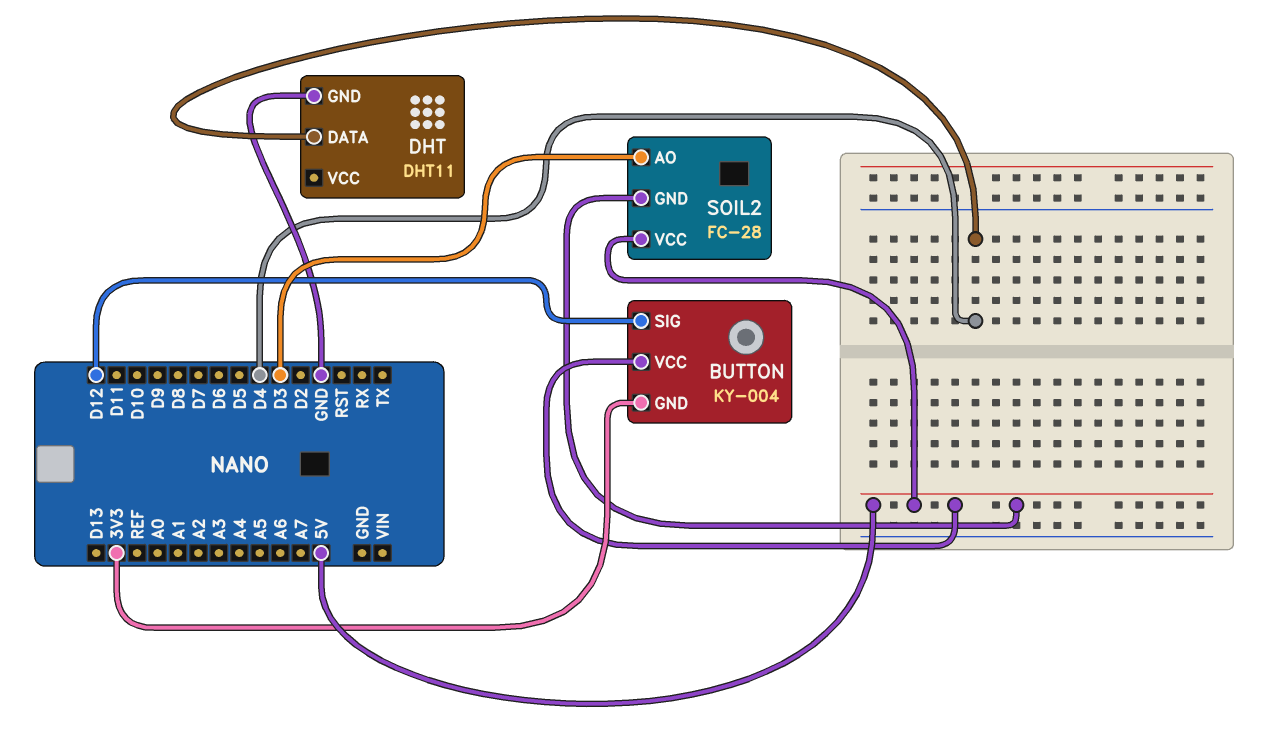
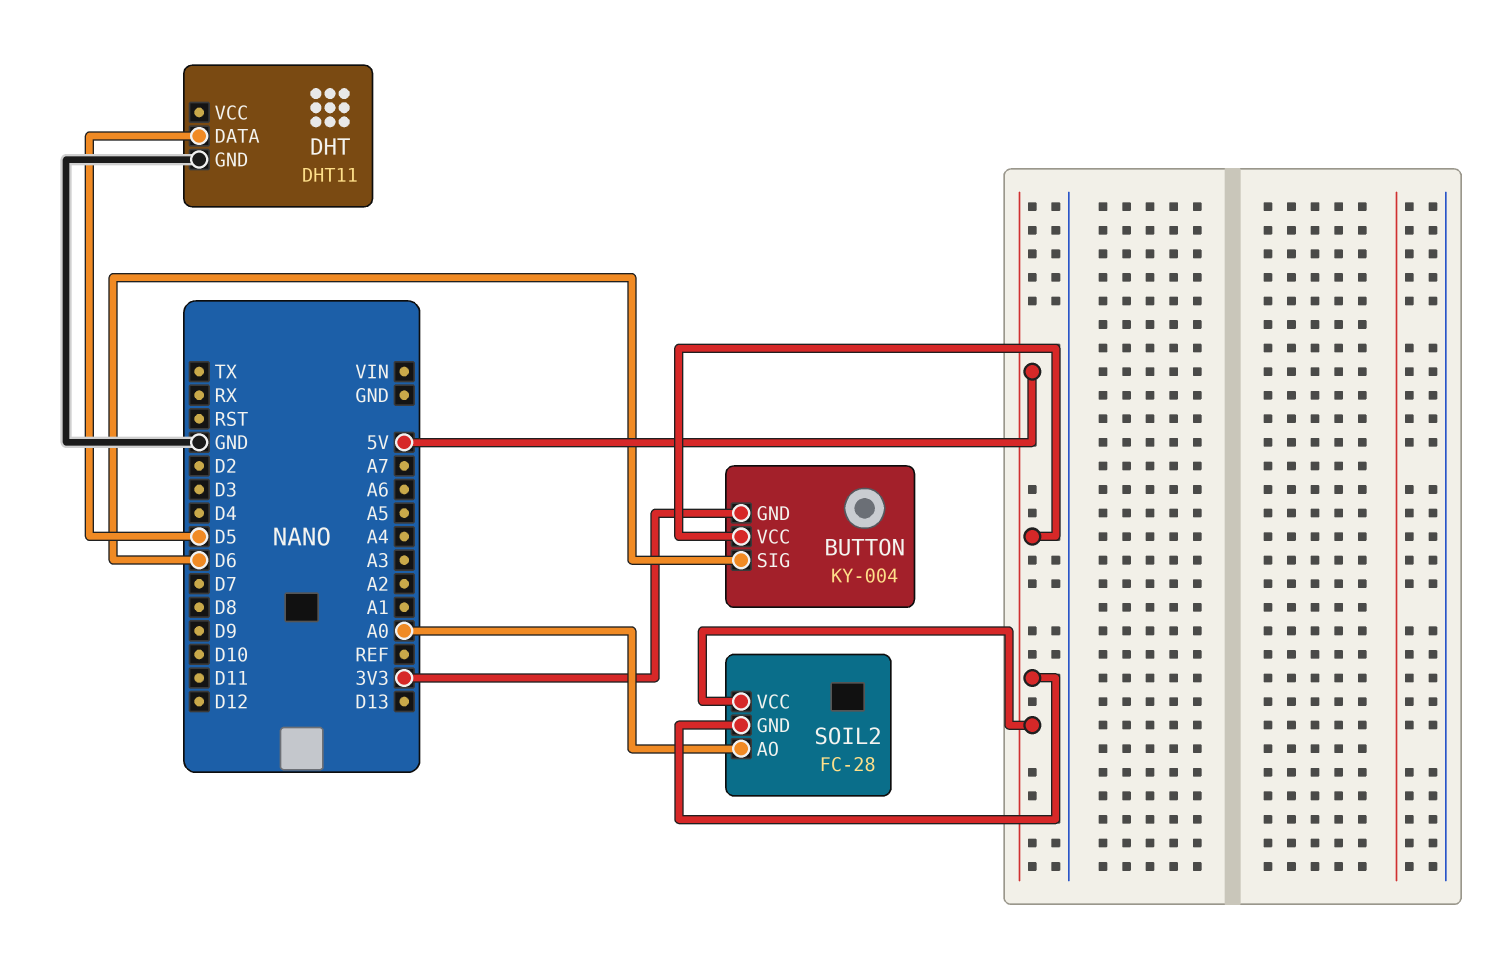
BUTTON pin SIG: D12 -> D6
DHT pin DATA: D4 -> D5
SOIL2 pin AO: D3 -> A0

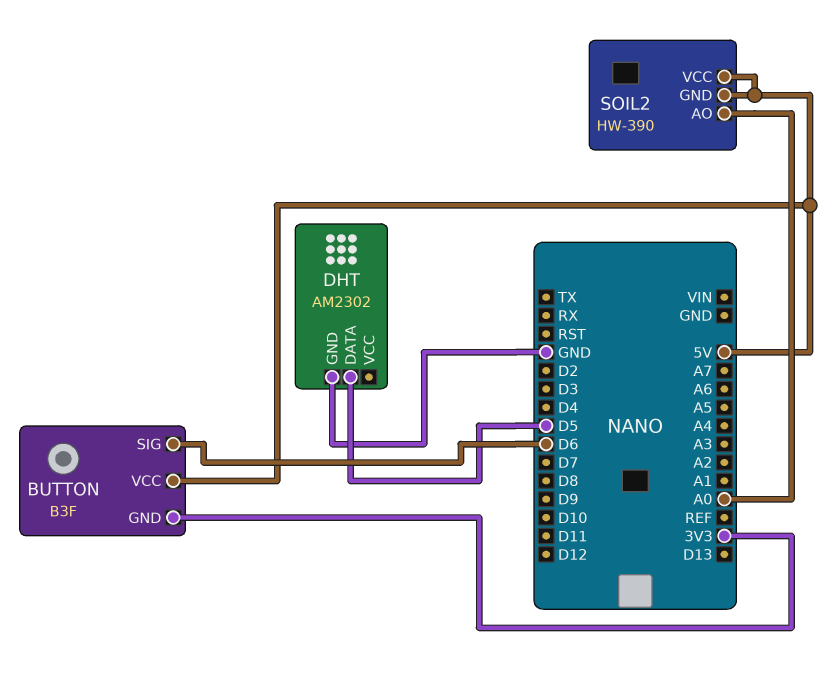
BUTTON: KY-004 -> B3F
DHT: DHT11 -> AM2302
SOIL2: FC-28 -> HW-390

